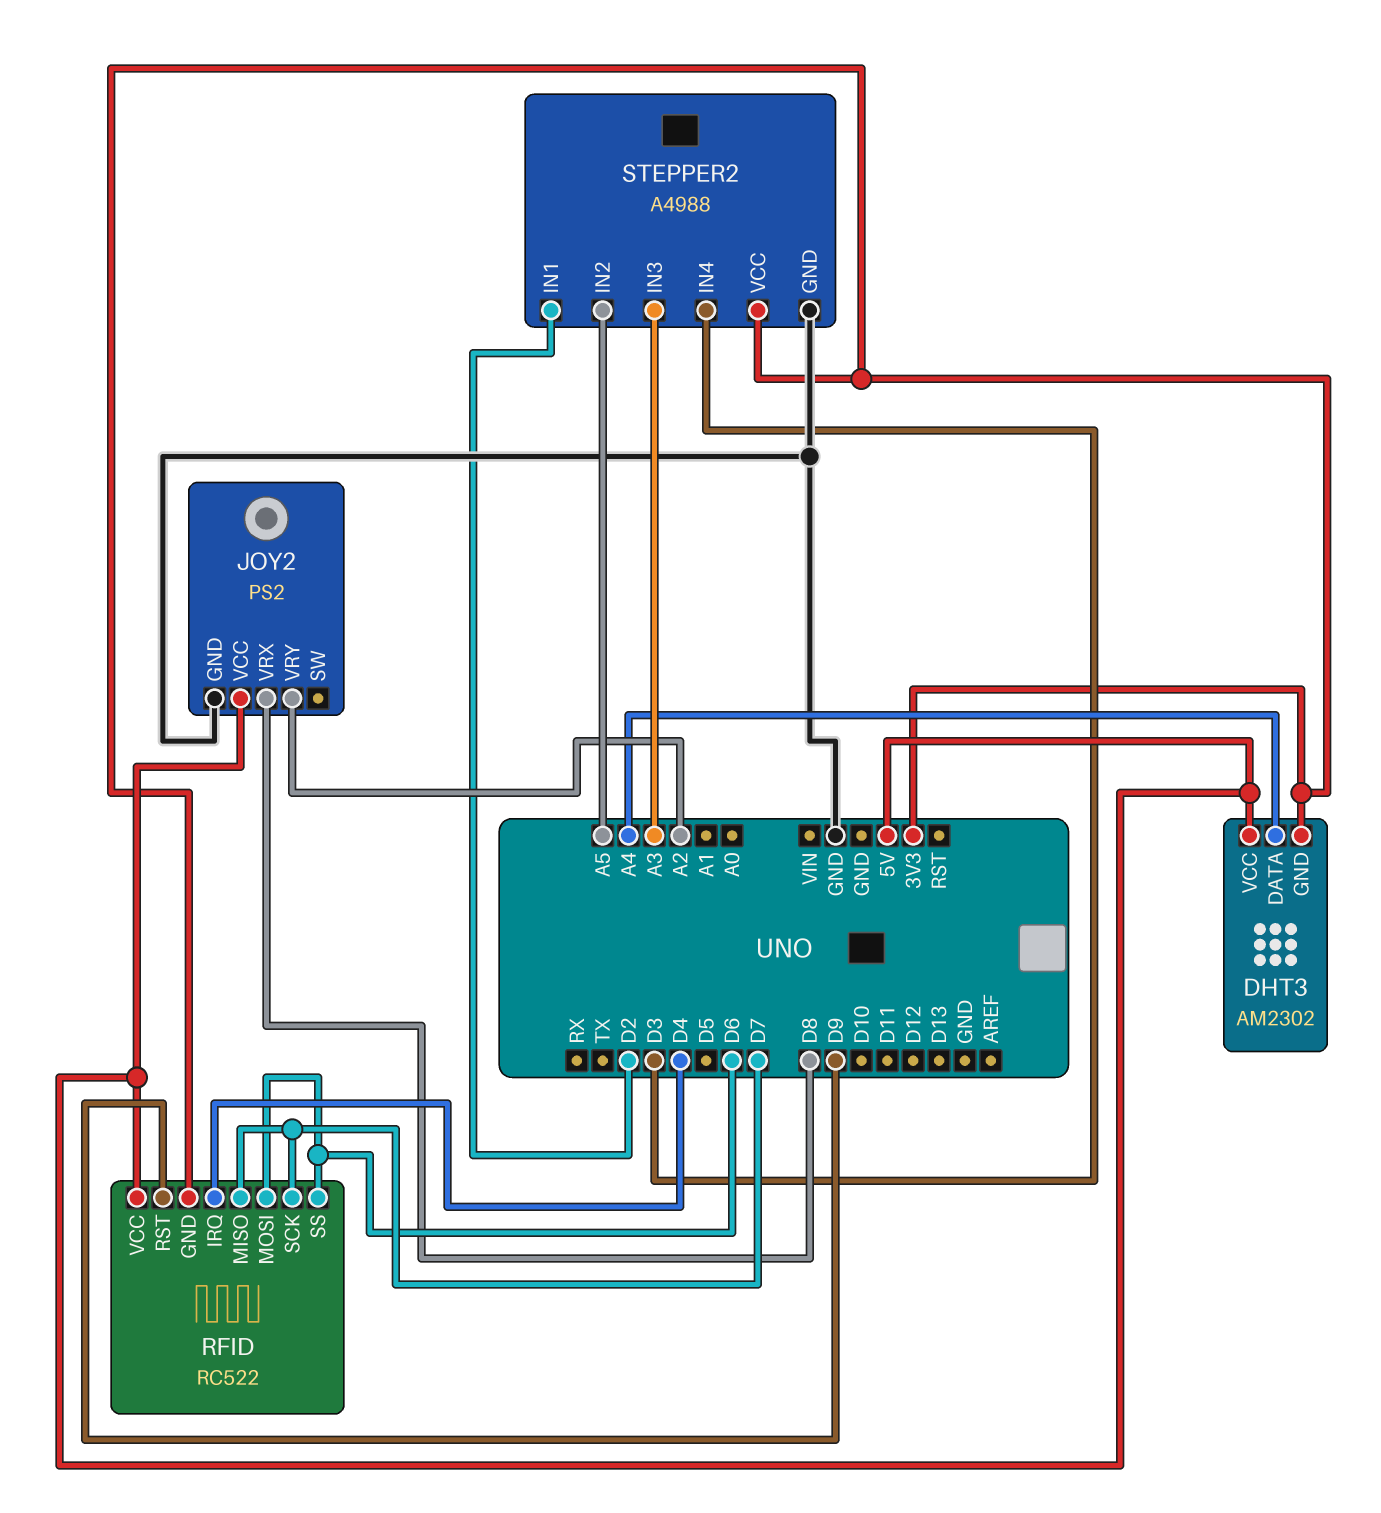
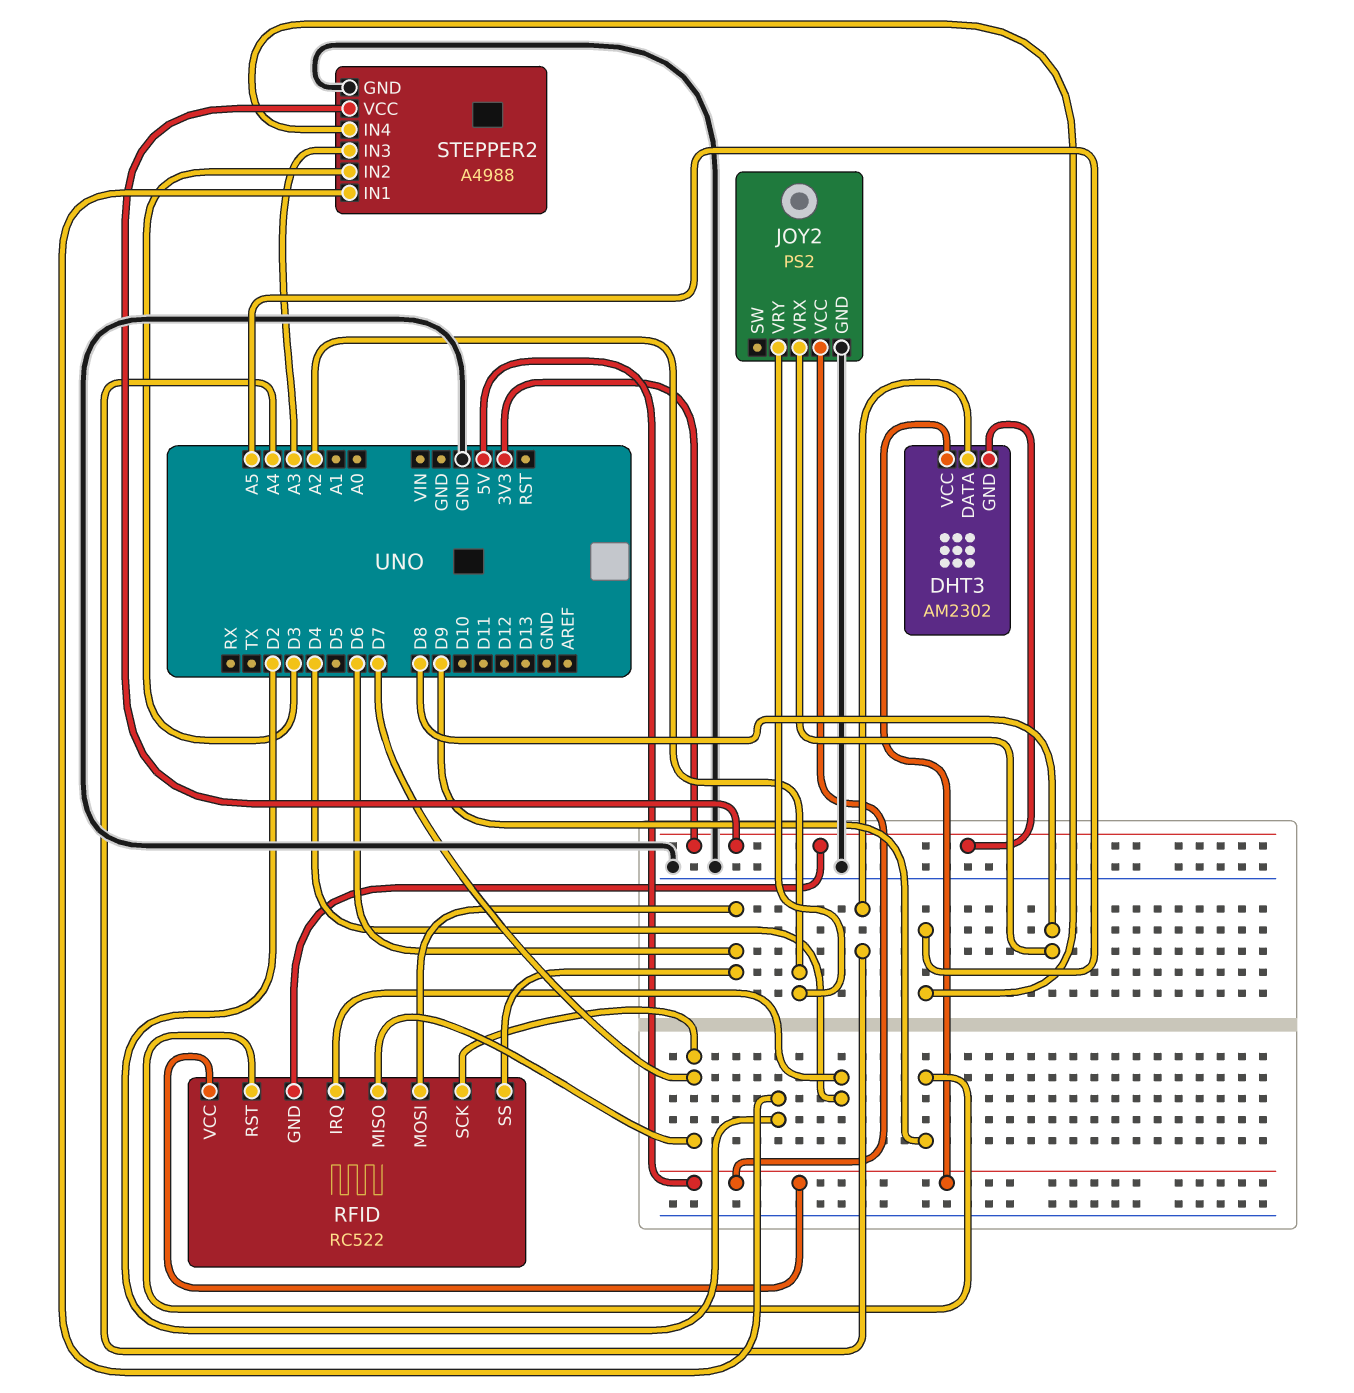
STEPPER2 pin IN2: A5 -> D3
STEPPER2 pin IN4: D3 -> A5

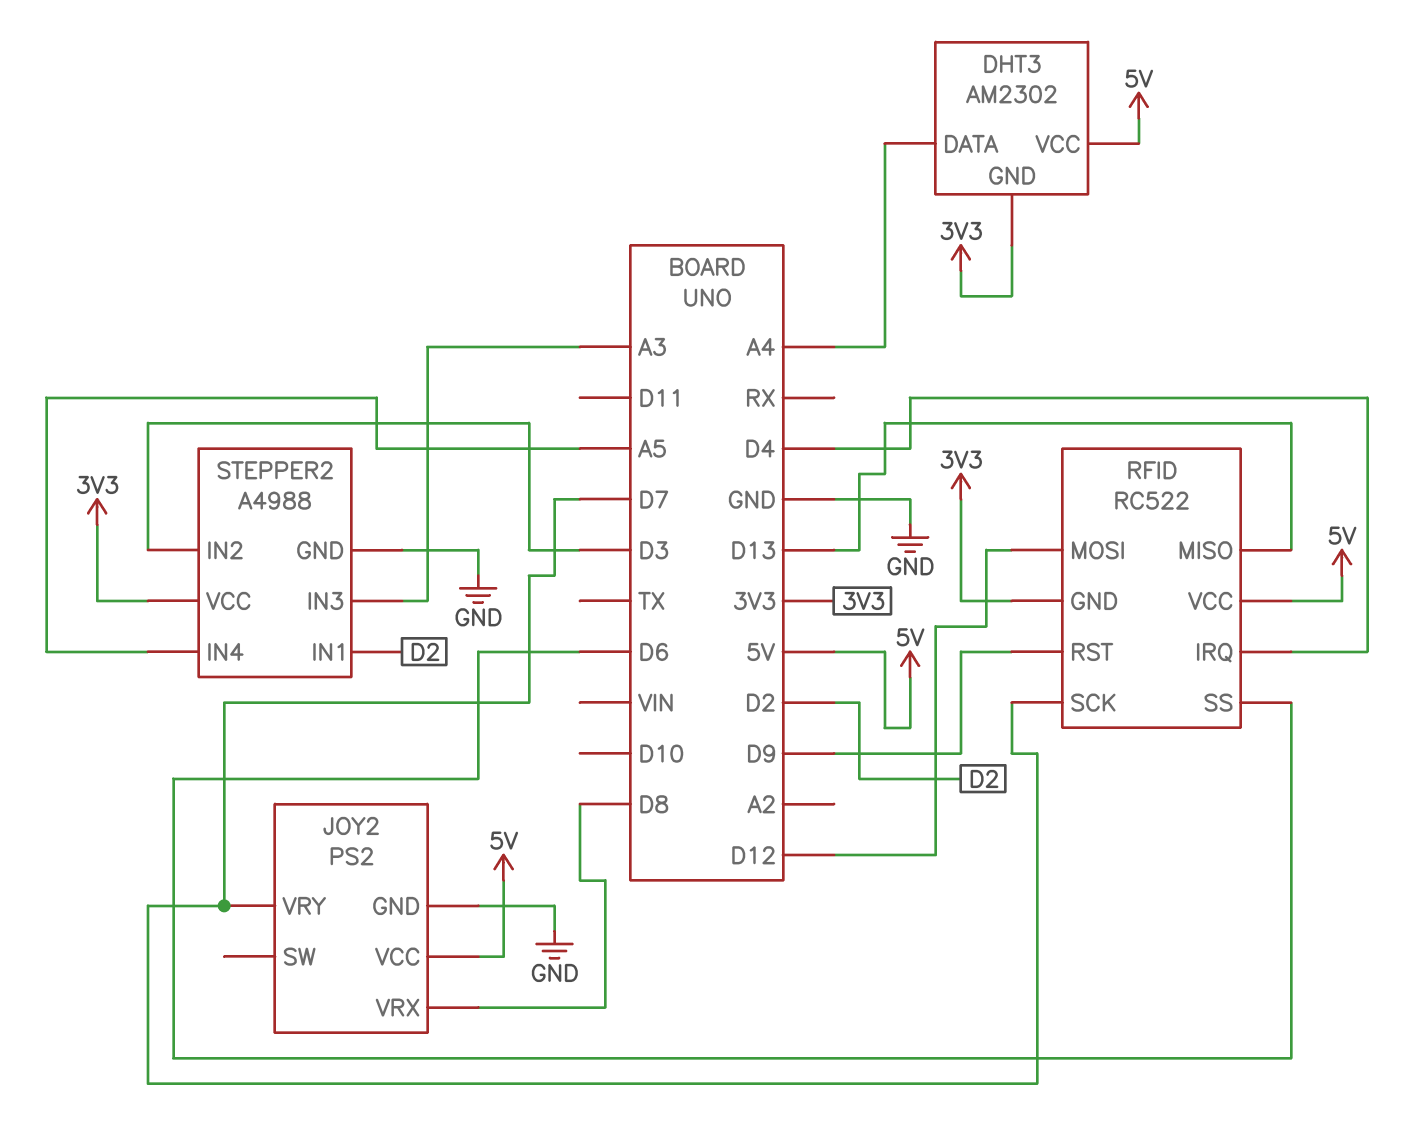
JOY2 pin VRY: A2 -> D7
RFID pin MISO: D7 -> D13
RFID pin MOSI: D6 -> D12

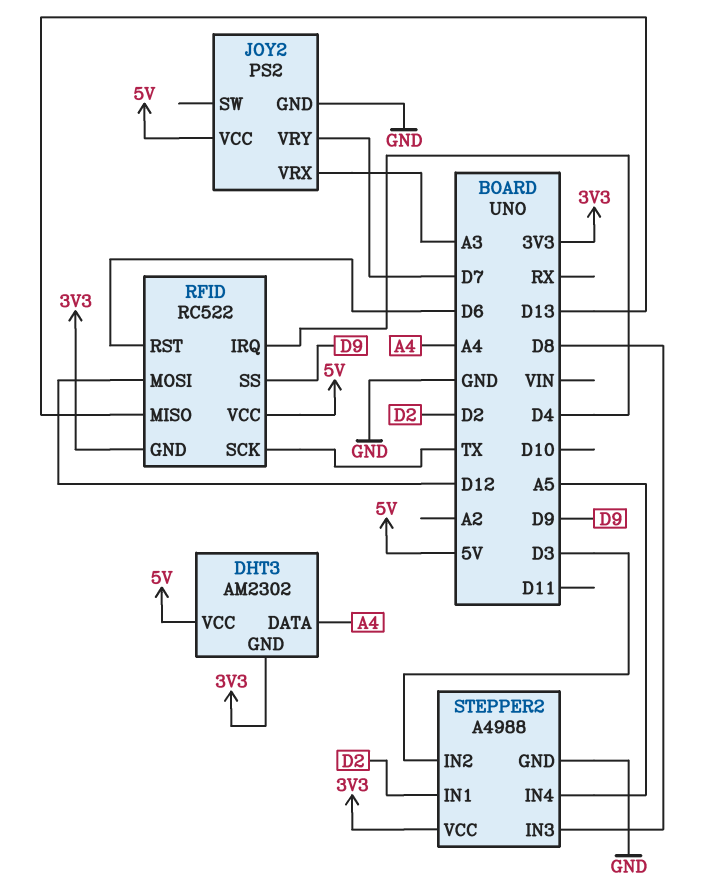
JOY2 pin VRX: D8 -> A3
RFID pin RST: D9 -> D6
RFID pin SCK: D7 -> TX
RFID pin SS: D6 -> D9
STEPPER2 pin IN3: A3 -> D8

